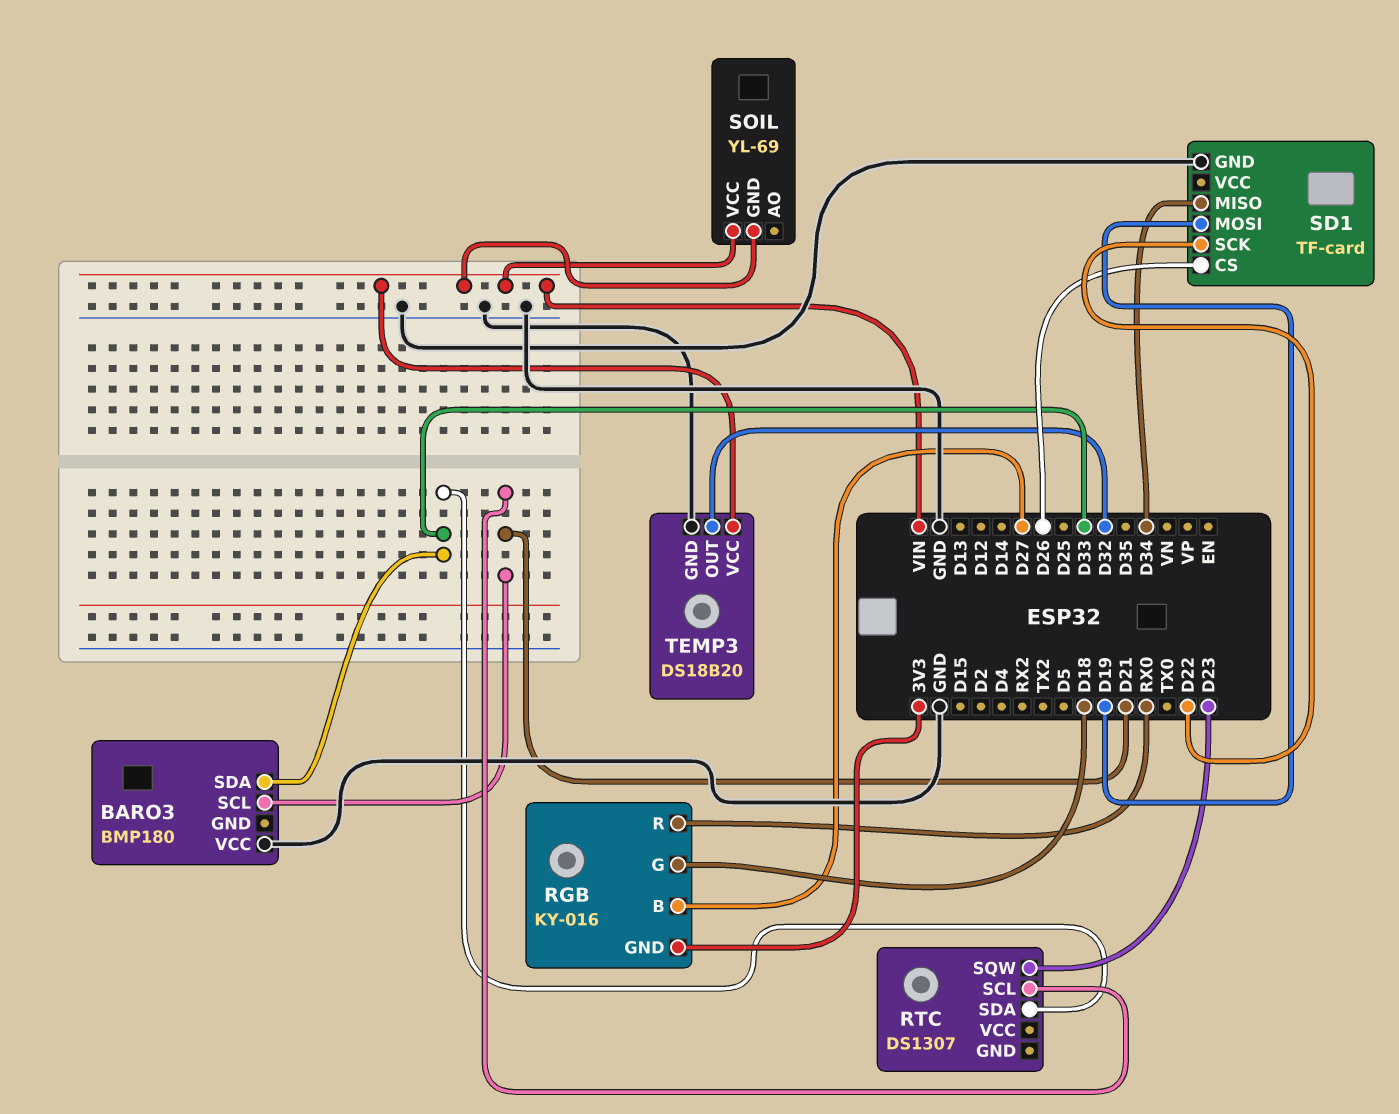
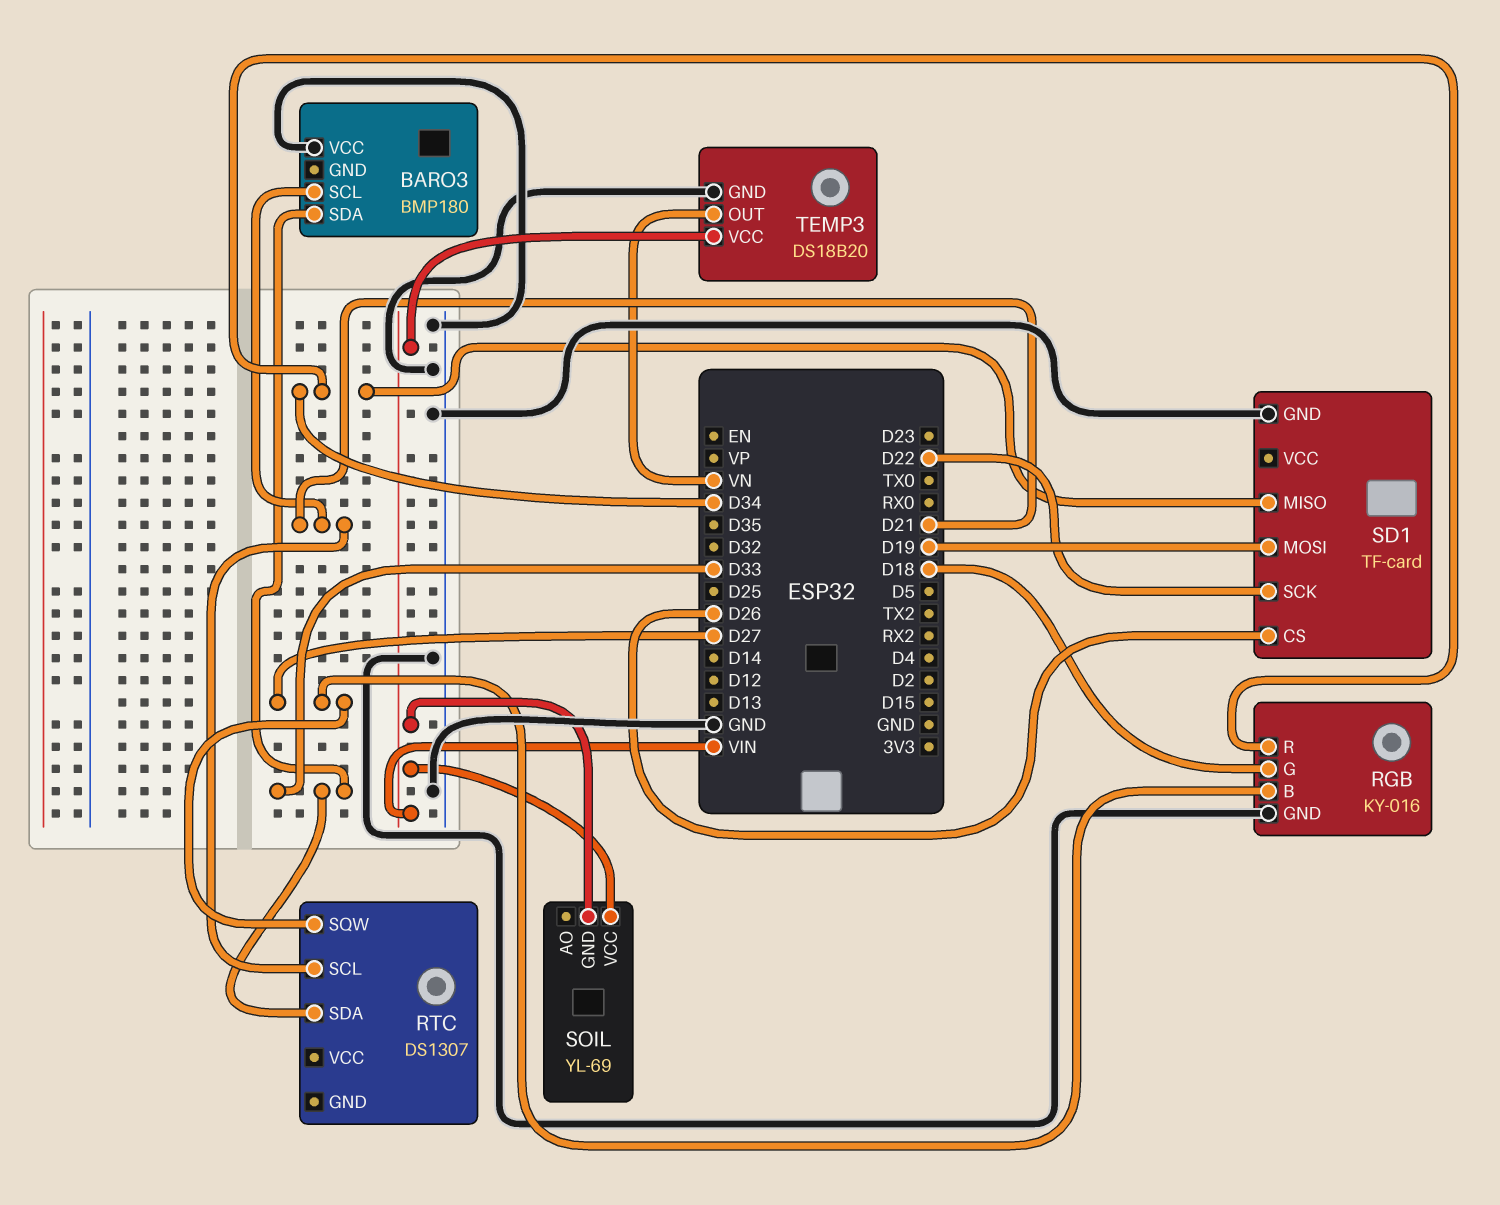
RGB pin GND: 3V3 -> GND
RGB pin R: RX0 -> D34
RTC pin SQW: D23 -> D27
TEMP3 pin OUT: D32 -> VN

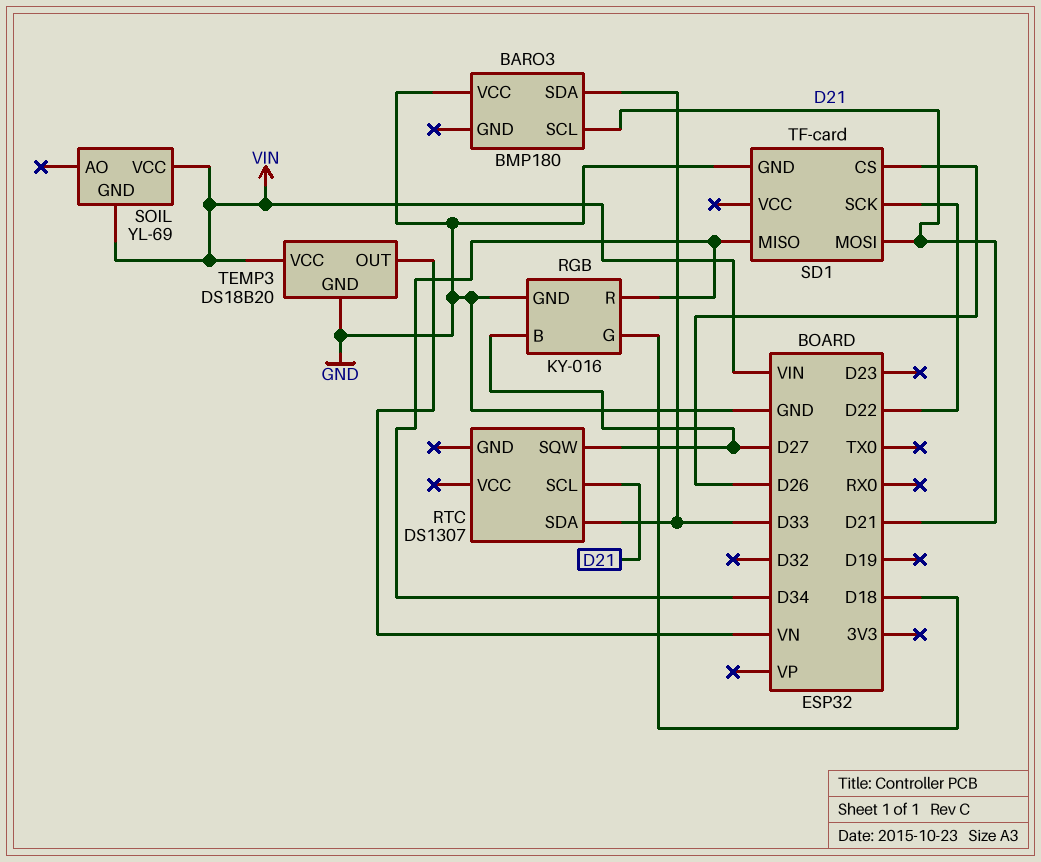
SD1 pin MOSI: D19 -> D21

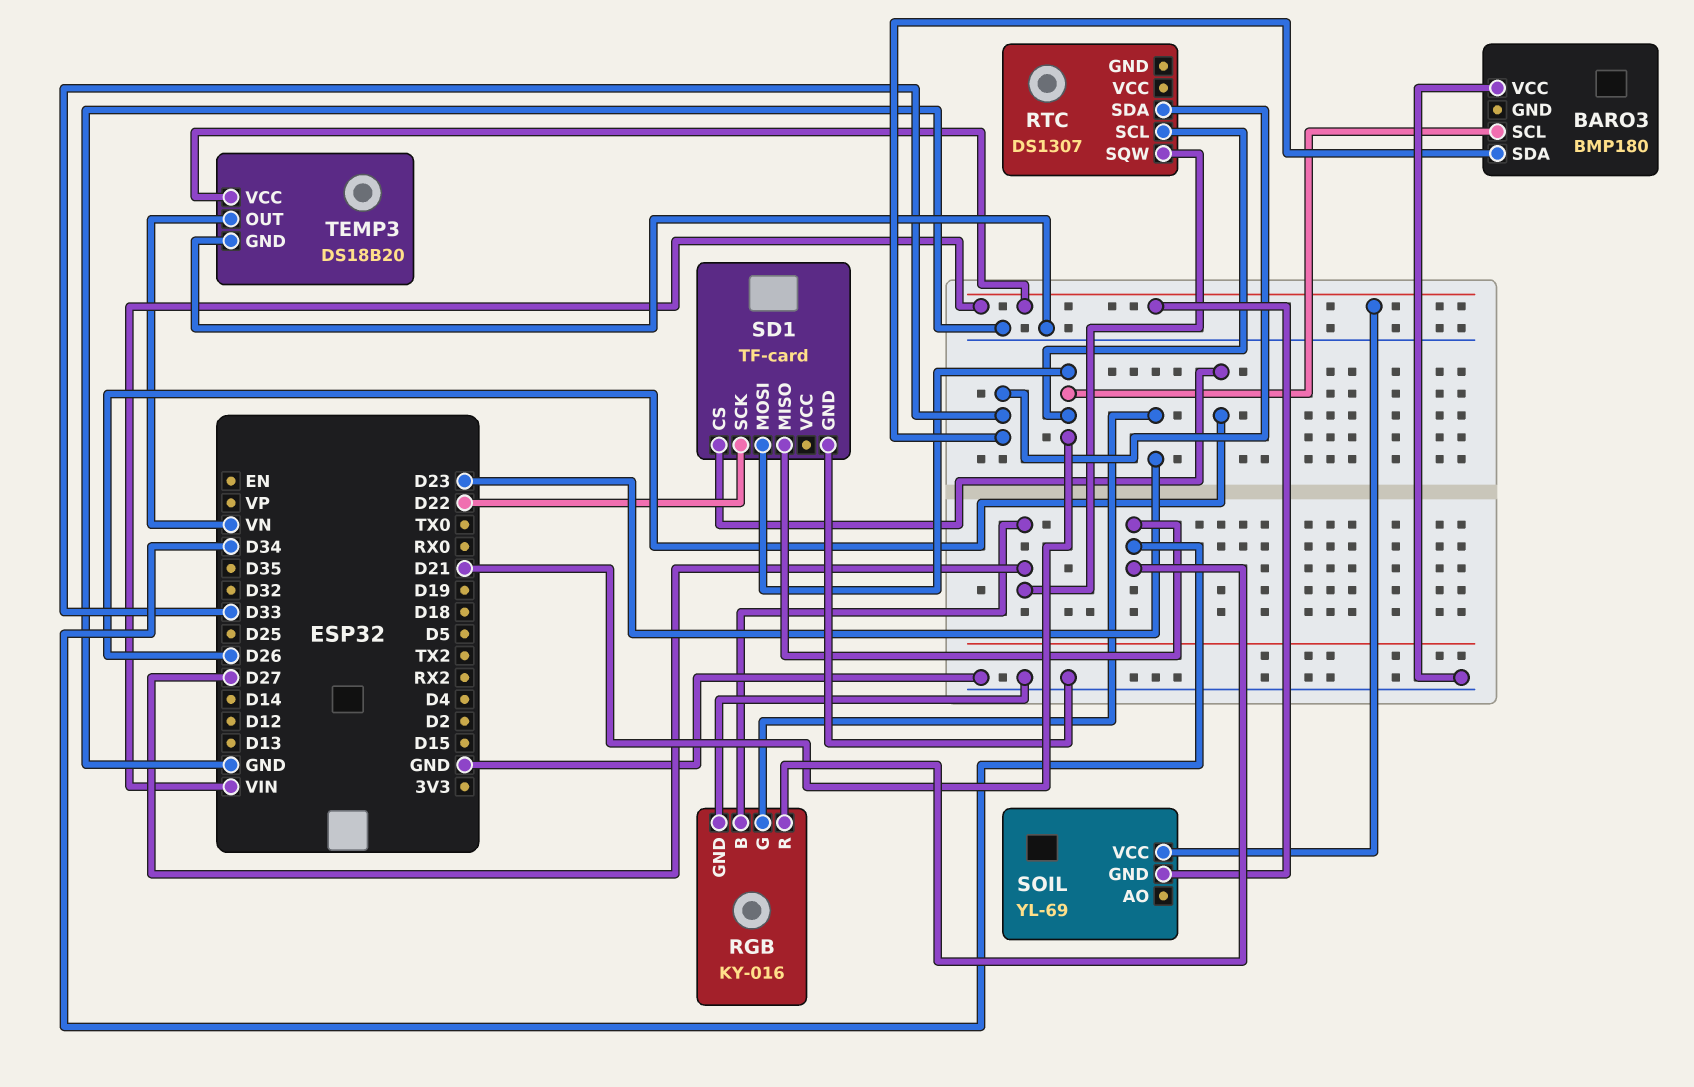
RGB pin G: D18 -> D23

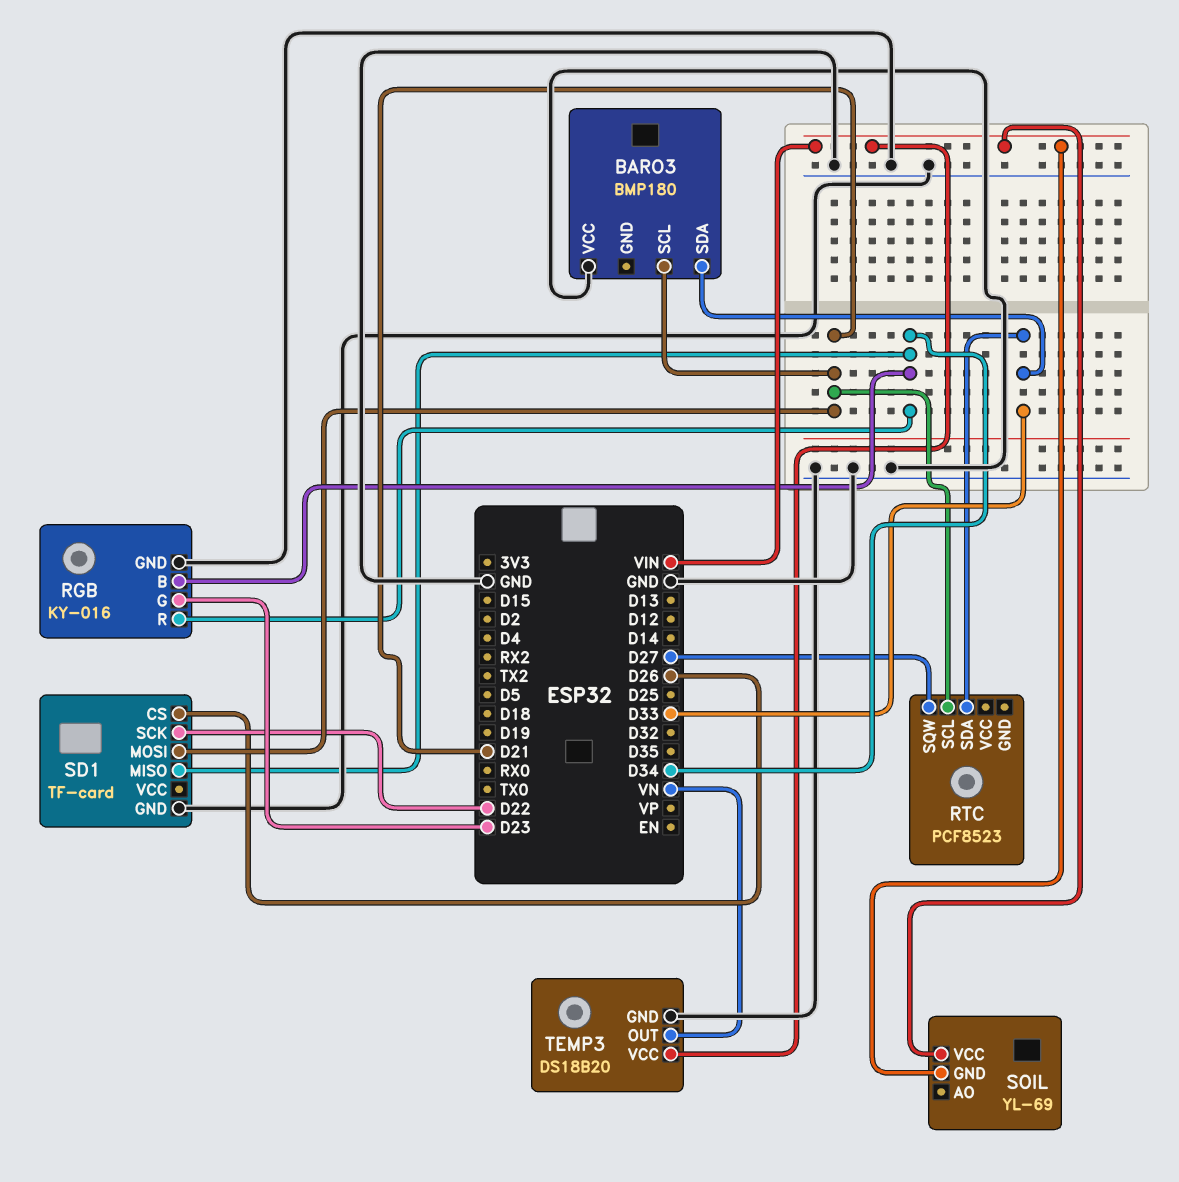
RGB pin B: D27 -> D34
RTC: DS1307 -> PCF8523

